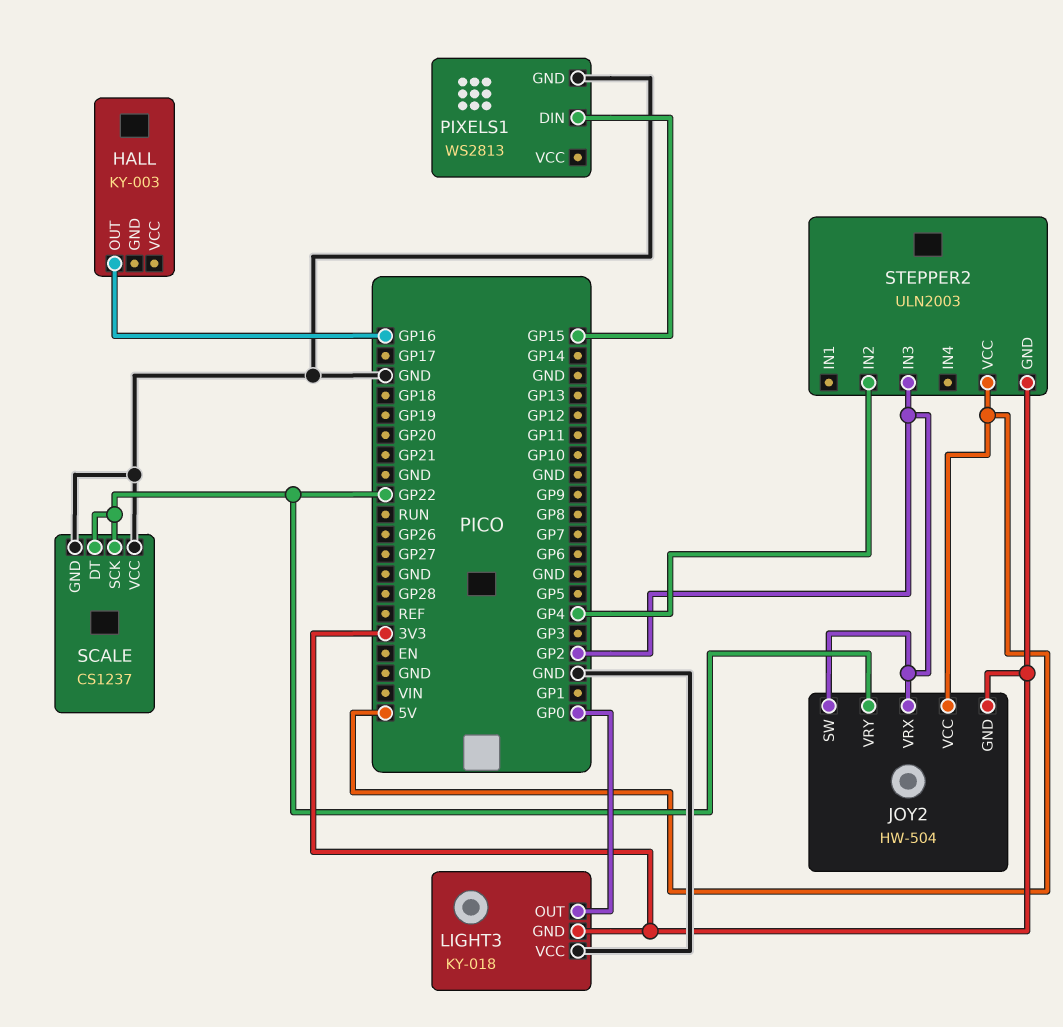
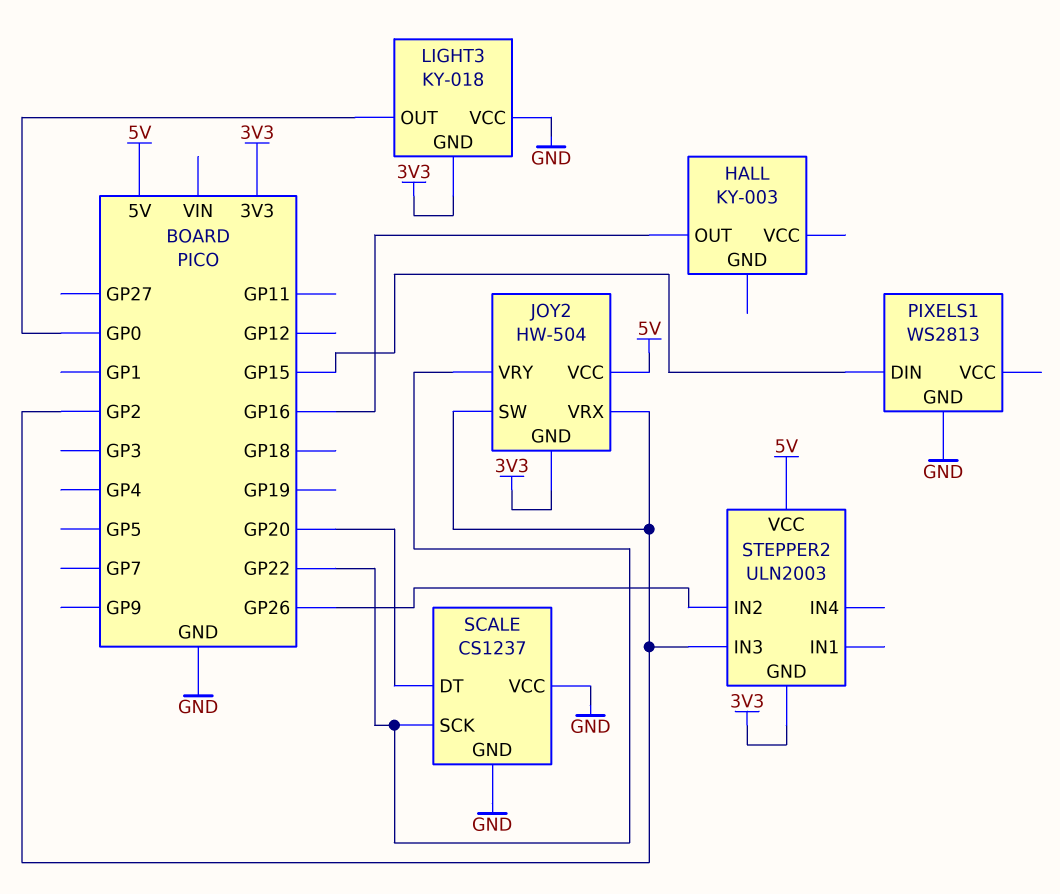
SCALE pin DT: GP22 -> GP20
STEPPER2 pin IN2: GP4 -> GP26

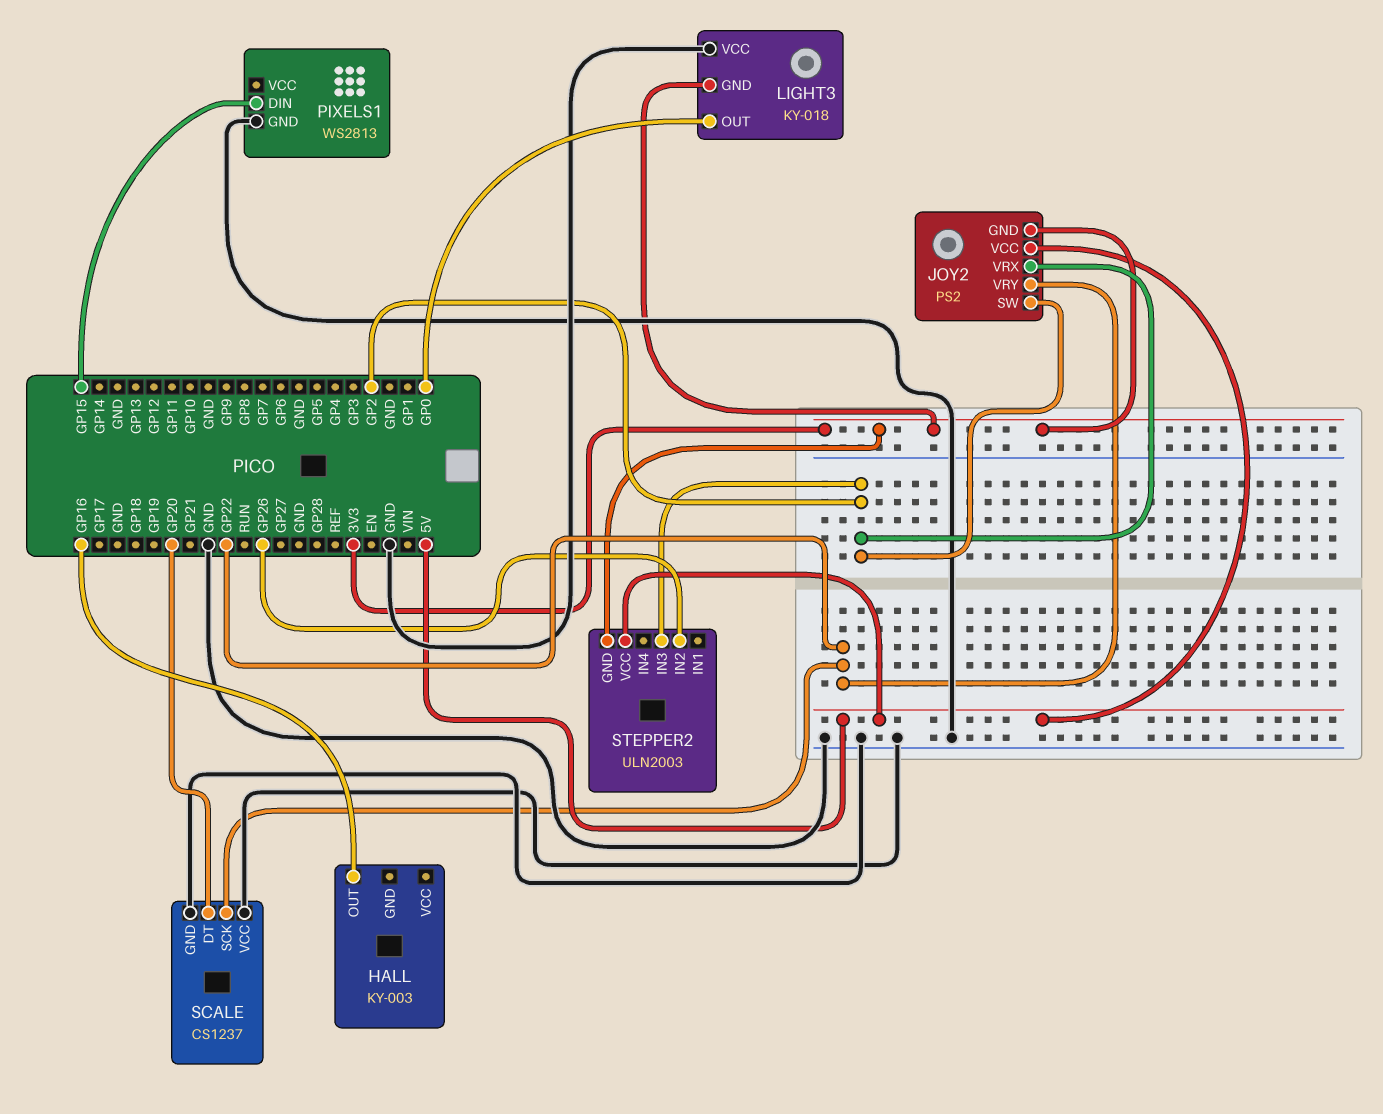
JOY2: HW-504 -> PS2

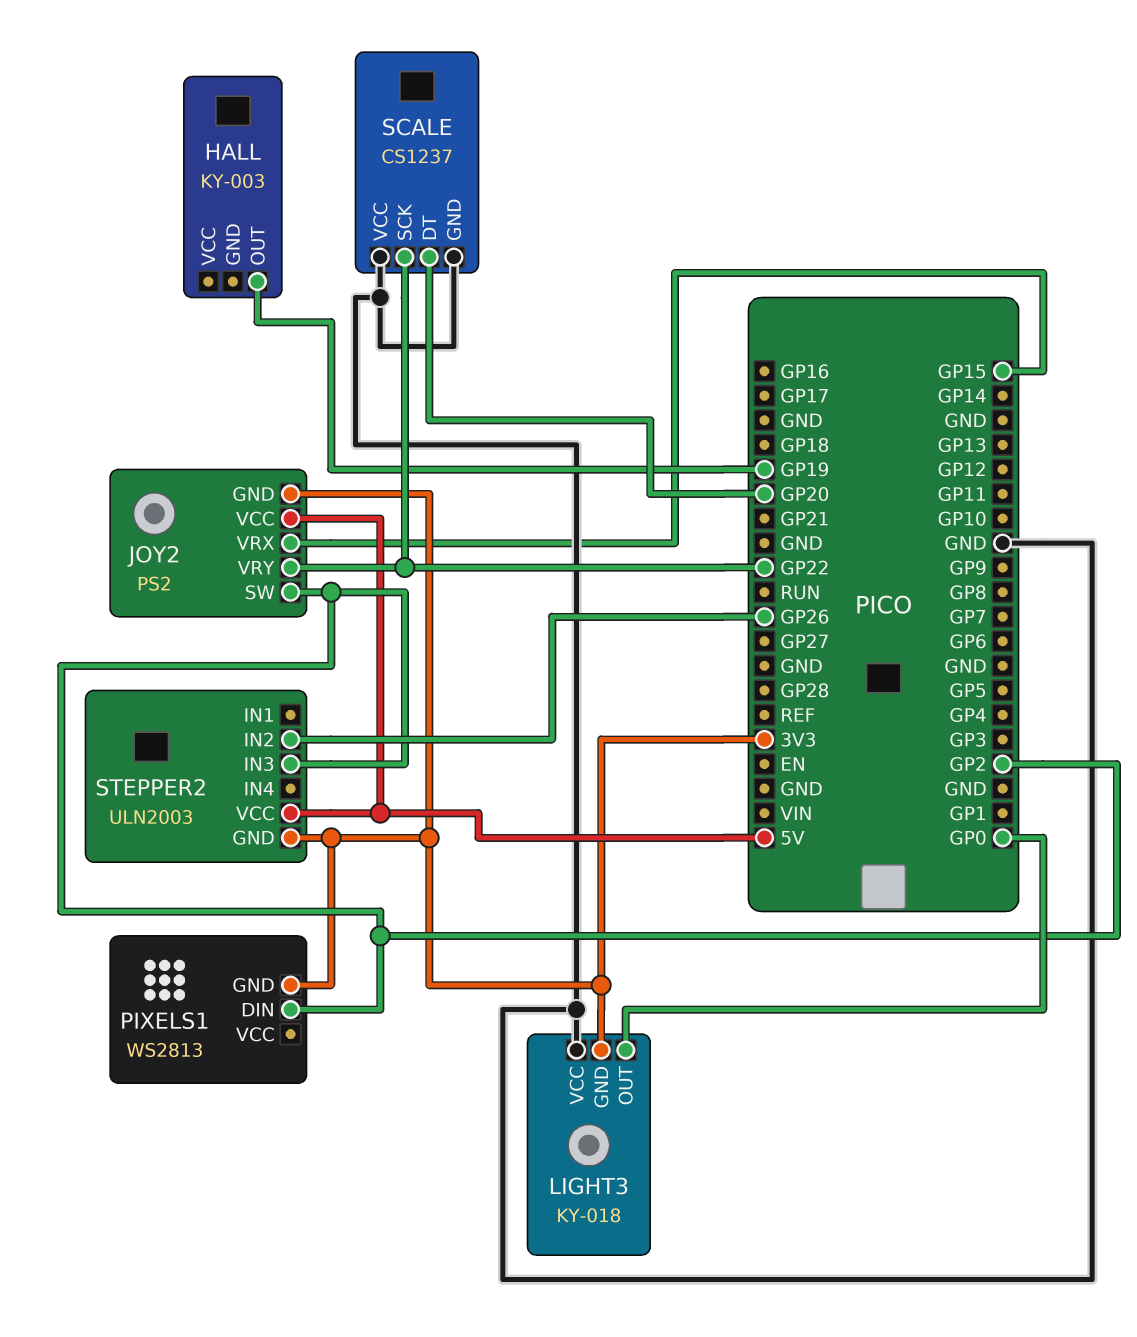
HALL pin OUT: GP16 -> GP19
JOY2 pin VRX: GP2 -> GP15
PIXELS1 pin DIN: GP15 -> GP2
PIXELS1 pin GND: GND -> 3V3

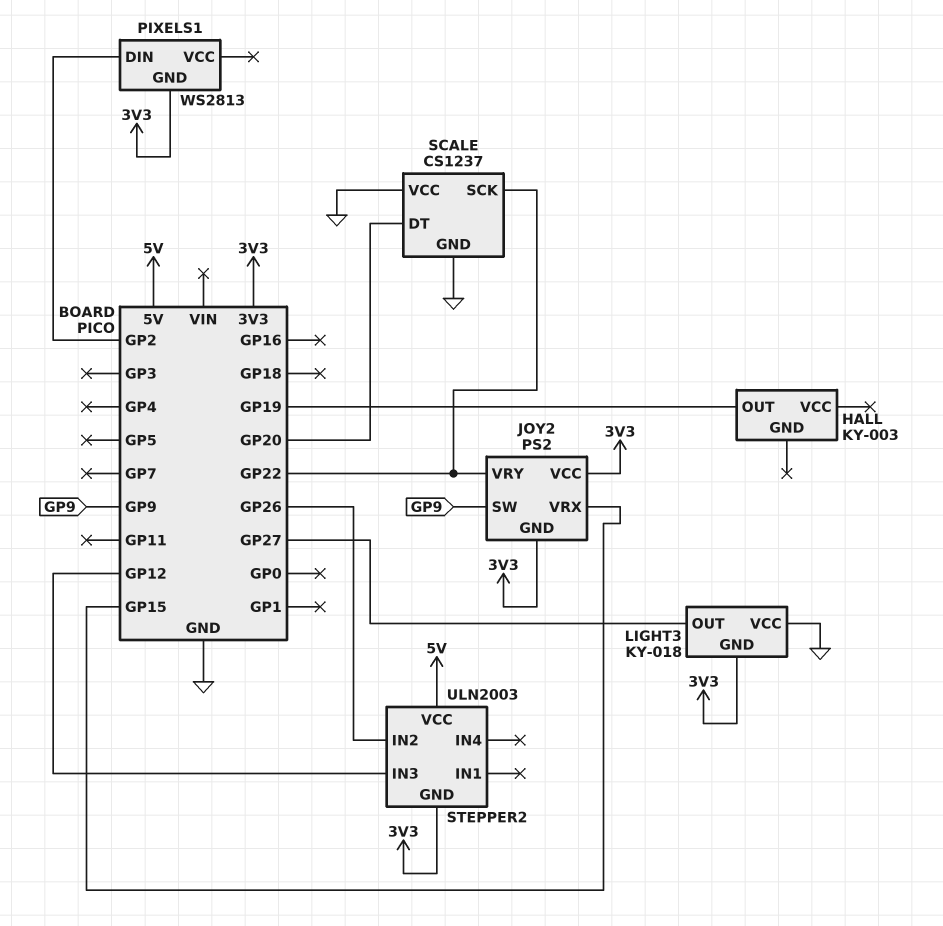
JOY2 pin SW: GP2 -> GP9
JOY2 pin VCC: 5V -> 3V3
LIGHT3 pin OUT: GP0 -> GP27
STEPPER2 pin IN3: GP2 -> GP12

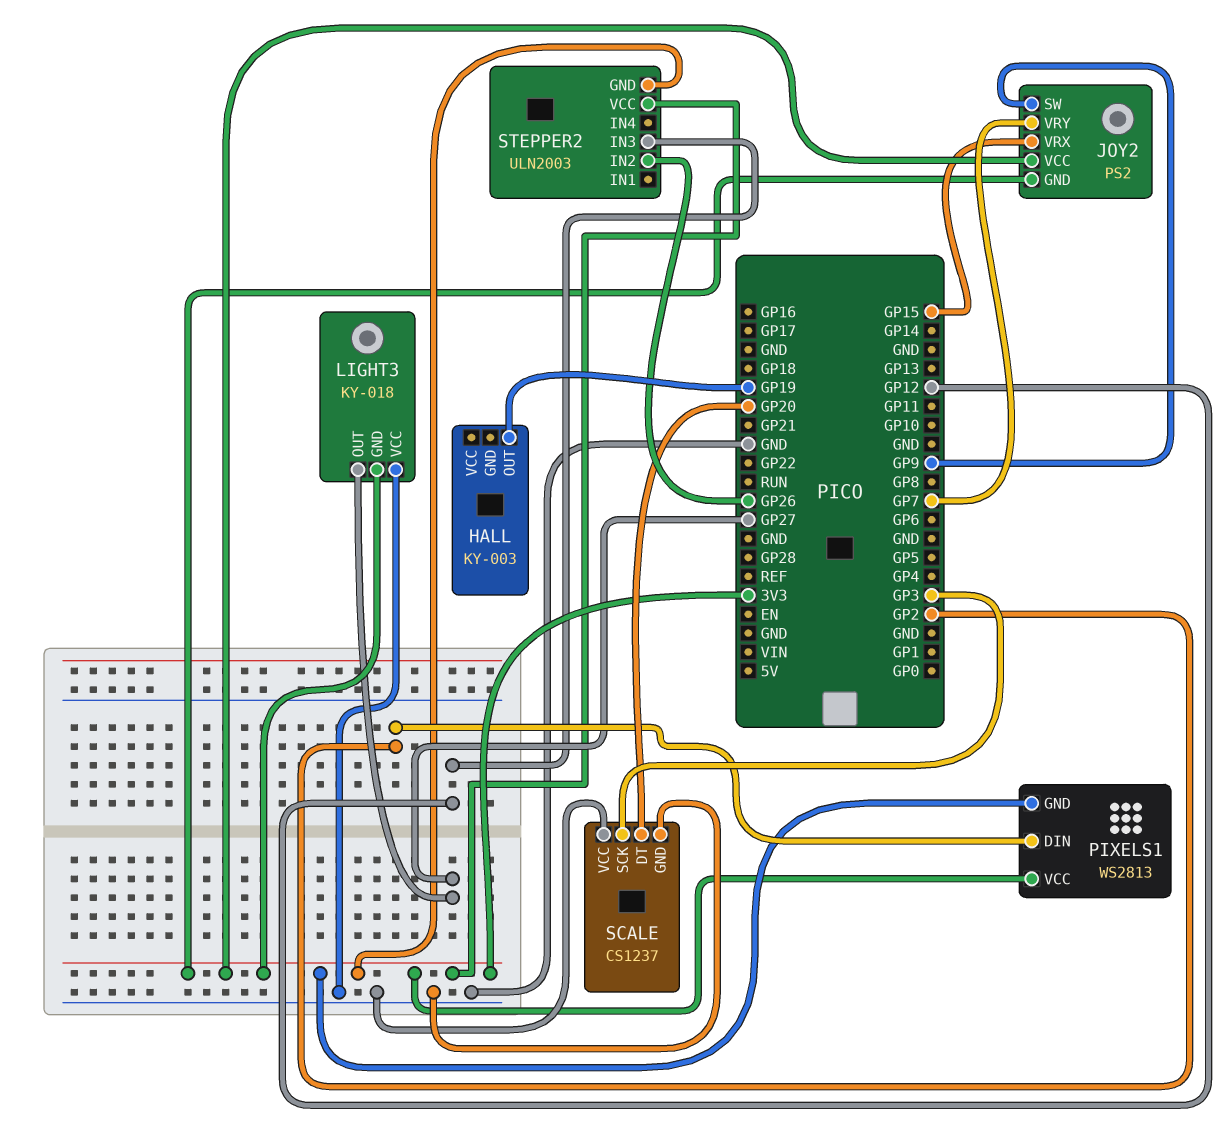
JOY2 pin VRY: GP22 -> GP7
PIXELS1 pin VCC: none -> 3V3
SCALE pin SCK: GP22 -> GP3
STEPPER2 pin VCC: 5V -> 3V3

